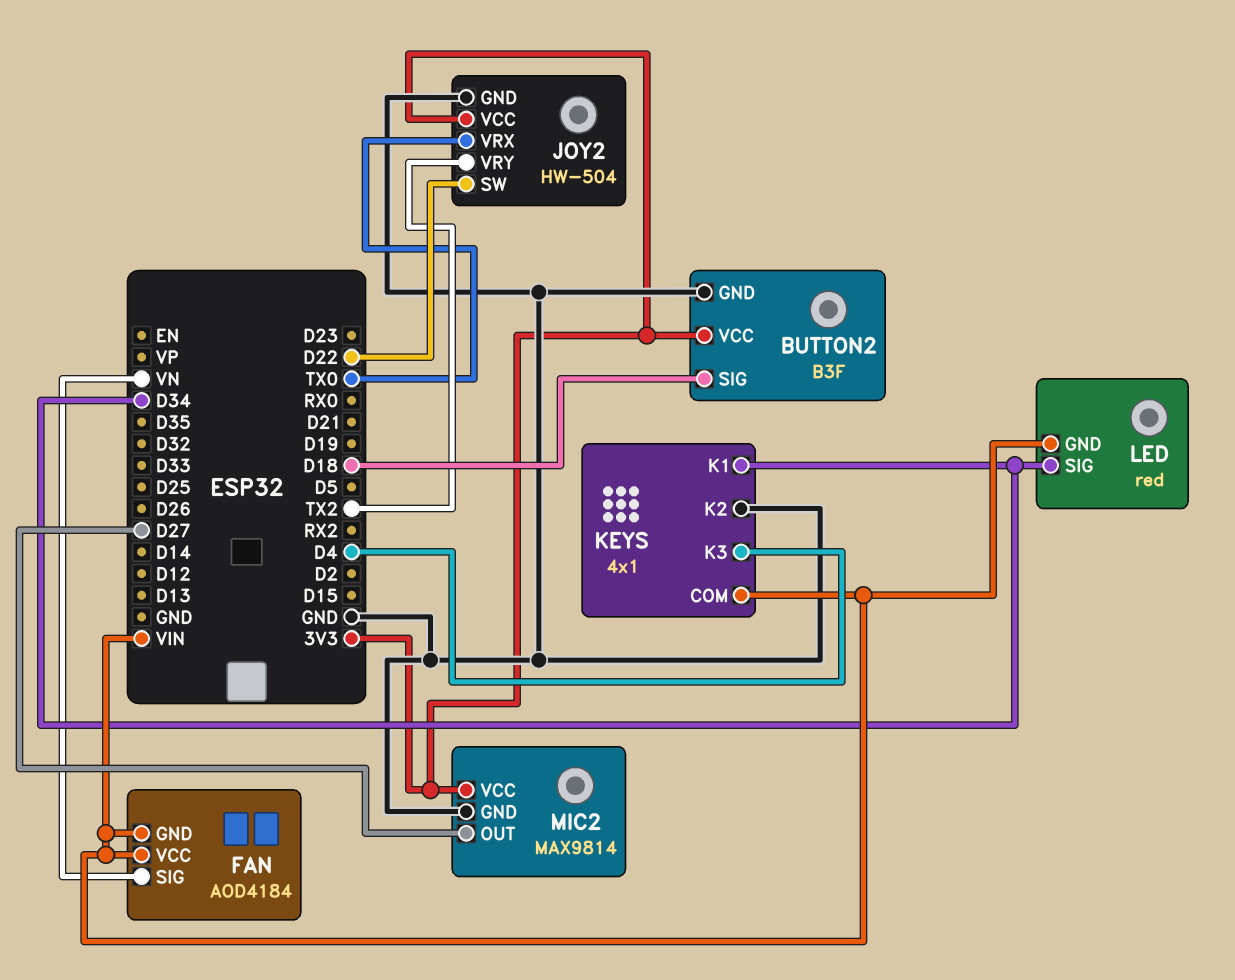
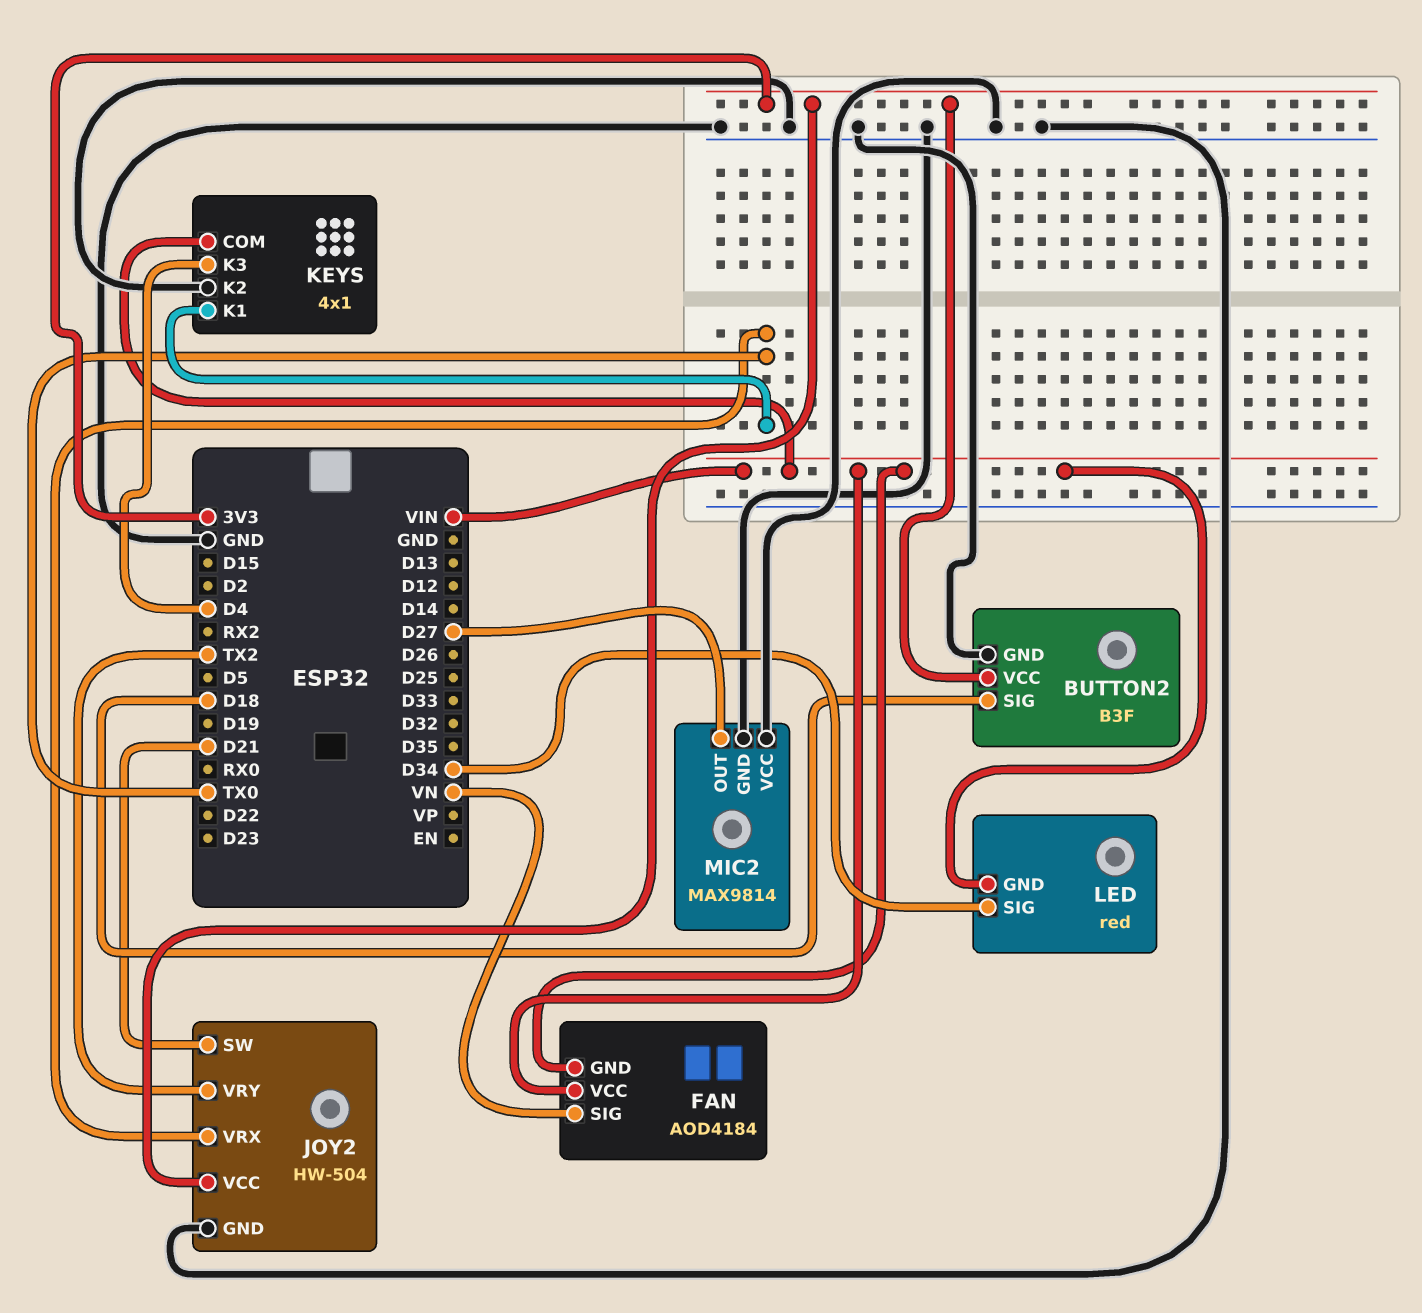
JOY2 pin SW: D22 -> D21
KEYS pin K1: D34 -> TX0
MIC2 pin VCC: 3V3 -> GND

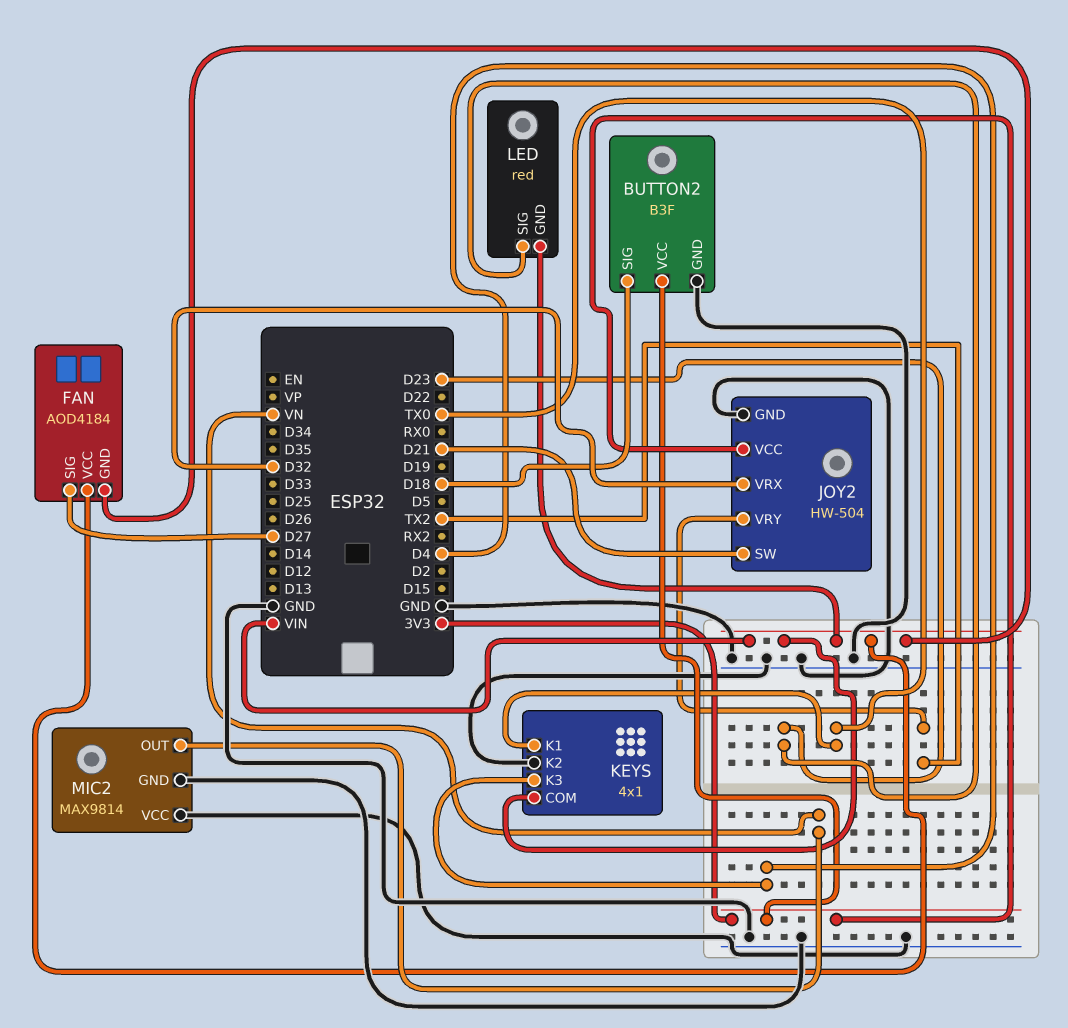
FAN pin SIG: VN -> D27
JOY2 pin VRX: TX0 -> D32
LED pin SIG: D34 -> D23
MIC2 pin OUT: D27 -> VN

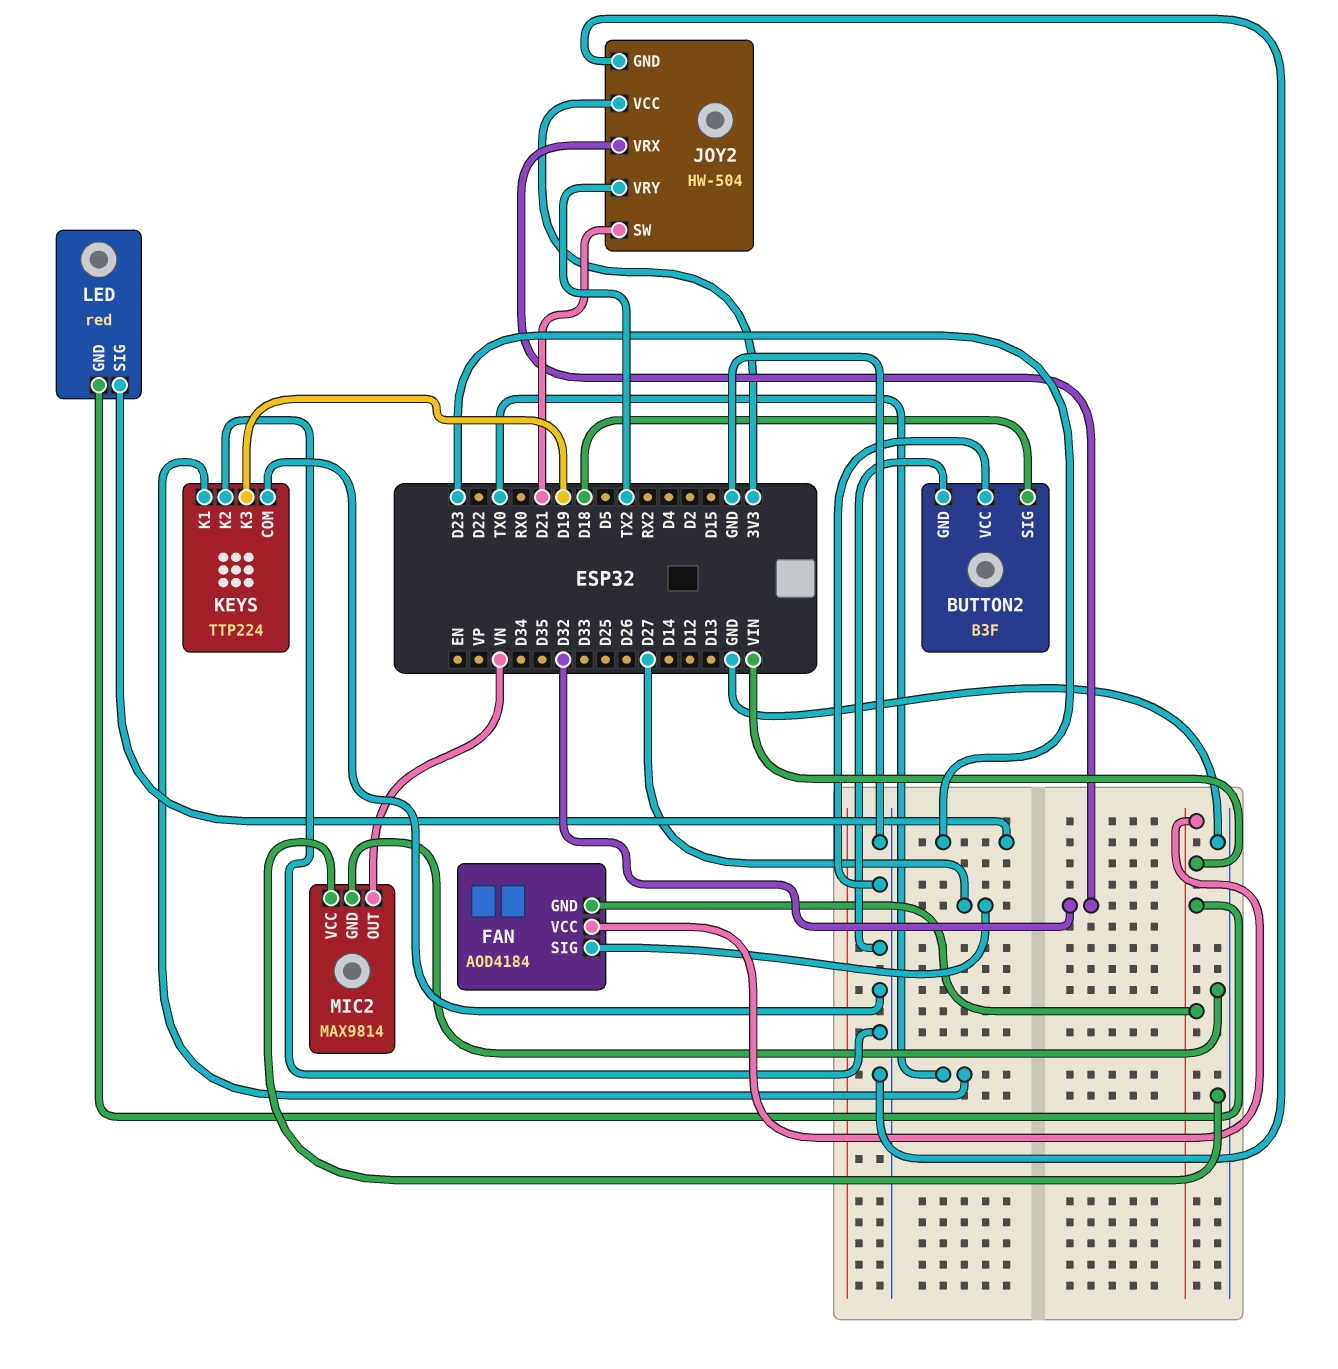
BUTTON2 pin VCC: 3V3 -> GND
KEYS: 4x1 -> TTP224
KEYS pin COM: VIN -> GND
KEYS pin K3: D4 -> D19

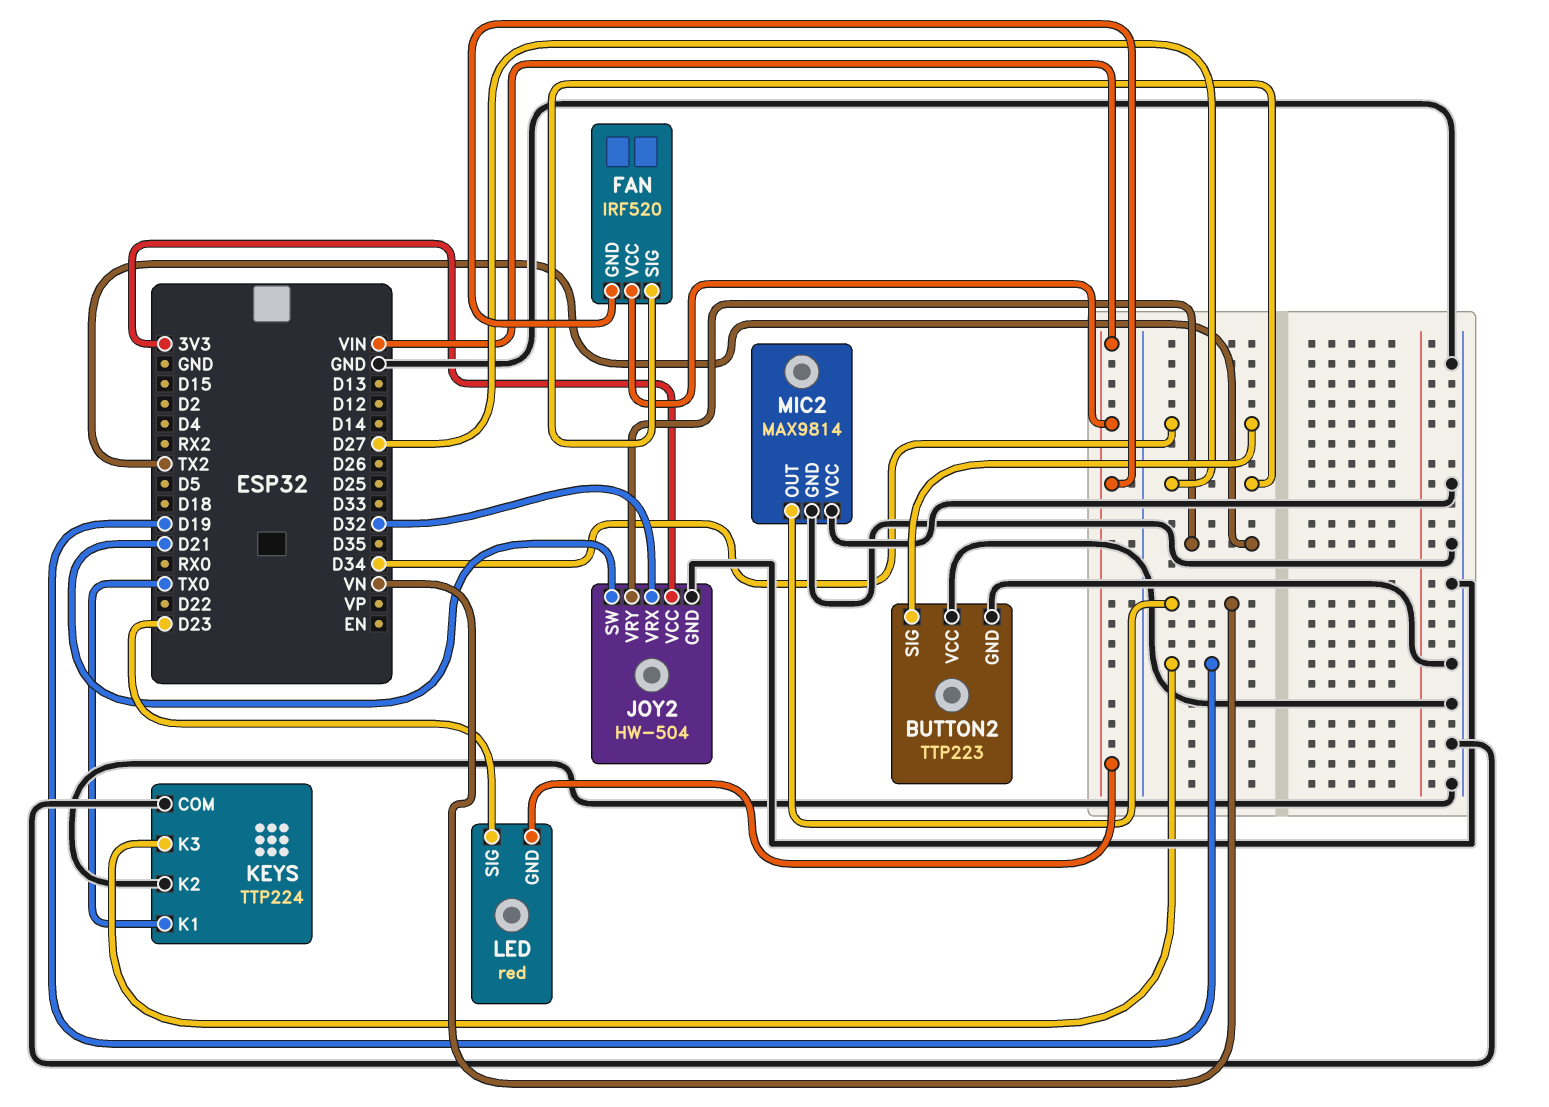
BUTTON2: B3F -> TTP223
BUTTON2 pin SIG: D18 -> D34
FAN: AOD4184 -> IRF520

